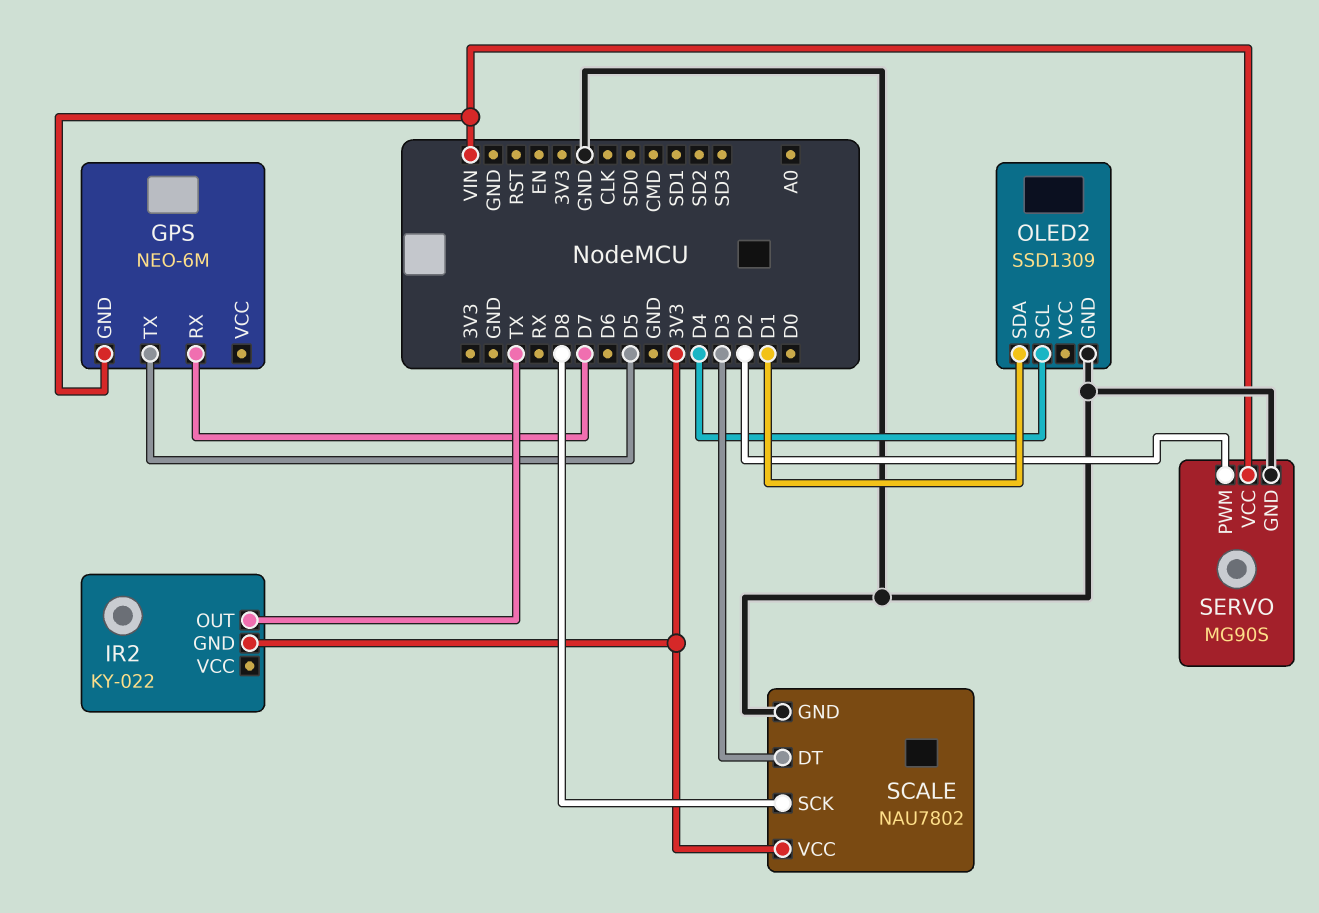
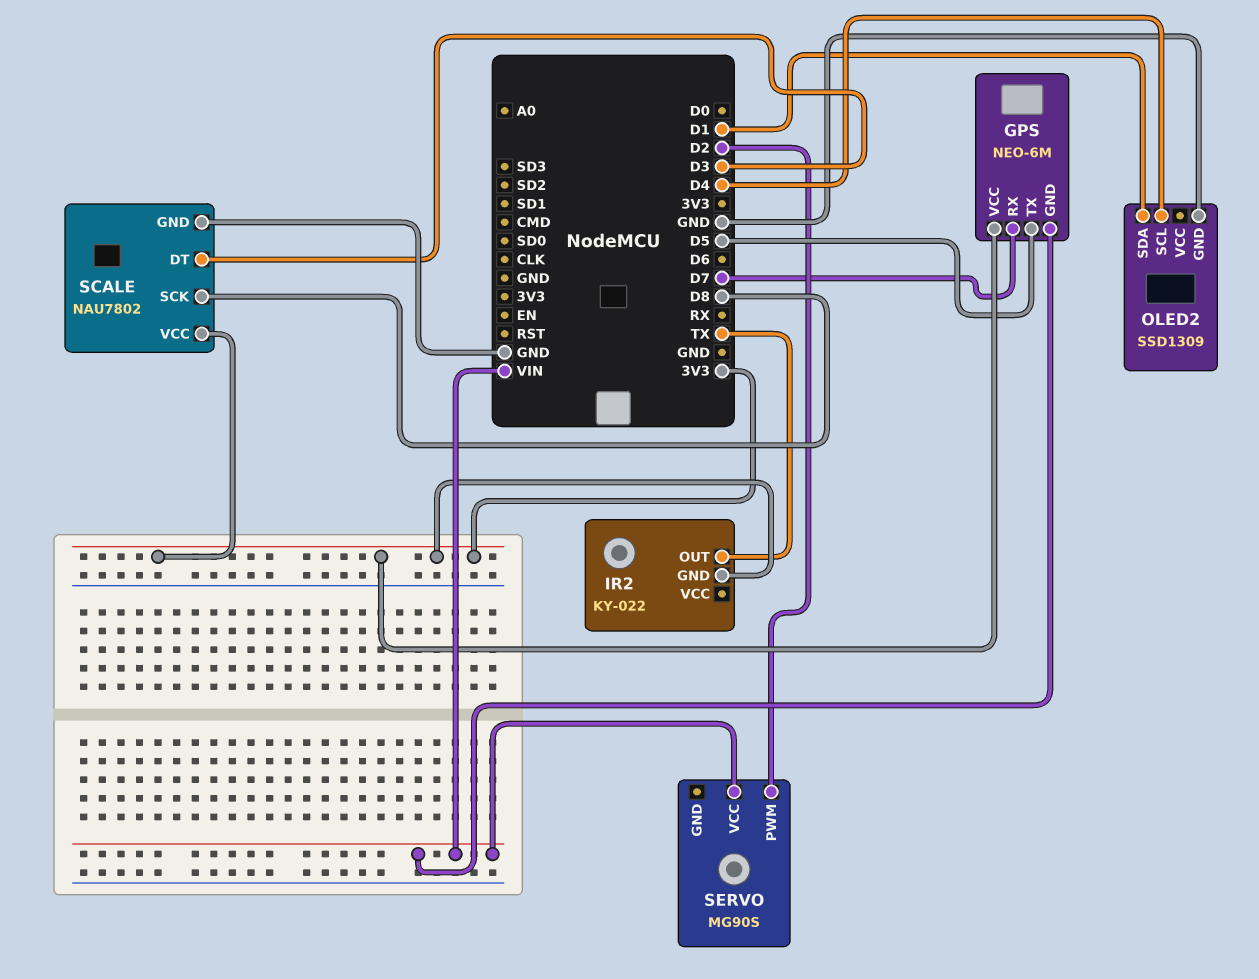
GPS pin VCC: none -> 3V3
SERVO pin GND: GND -> none

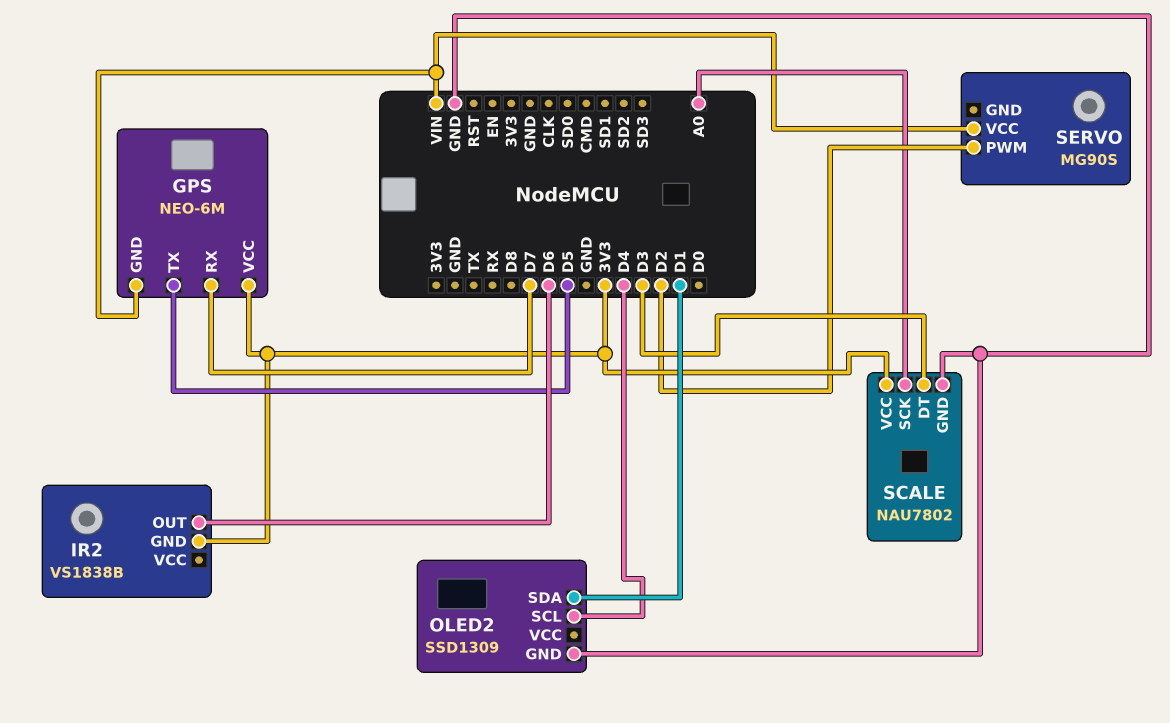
IR2: KY-022 -> VS1838B
IR2 pin OUT: TX -> D6
SCALE pin SCK: D8 -> A0

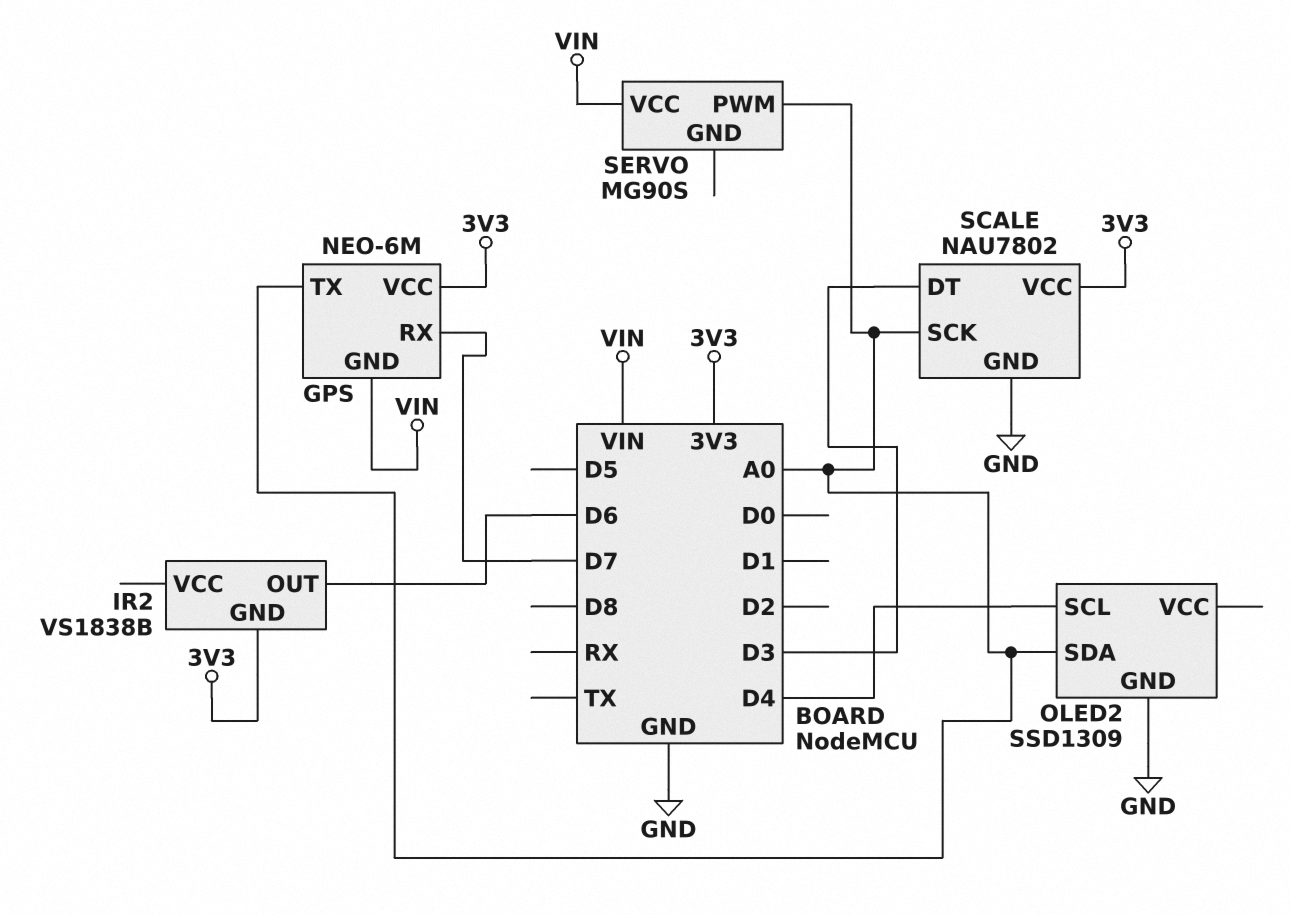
GPS pin TX: D5 -> A0
OLED2 pin SDA: D1 -> A0
SERVO pin PWM: D2 -> A0

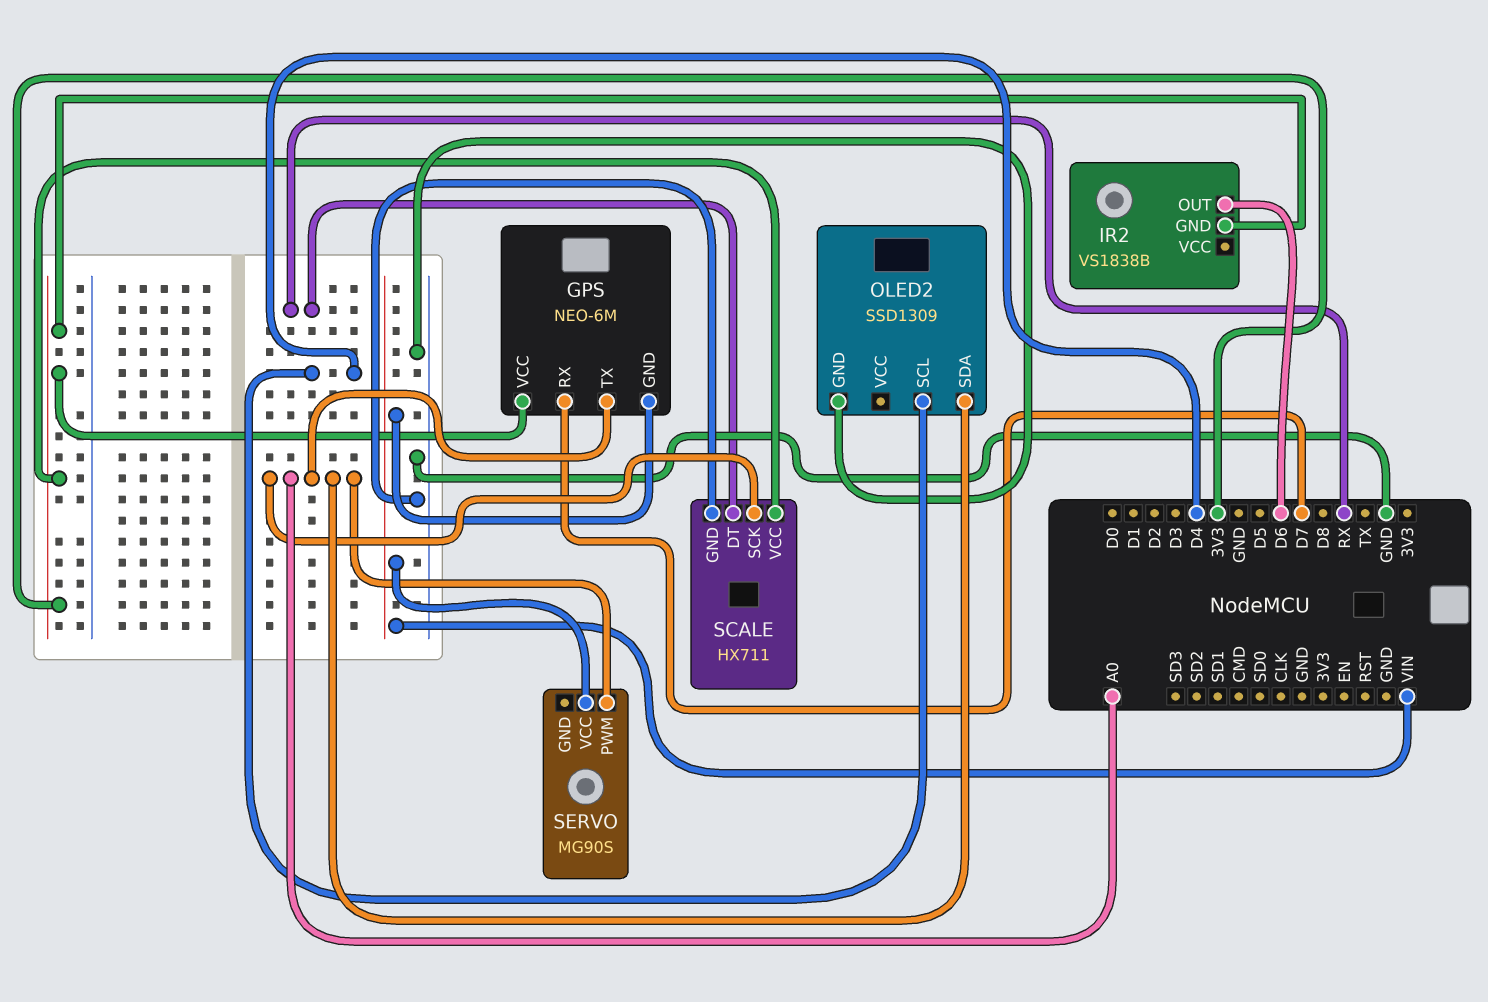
SCALE: NAU7802 -> HX711
SCALE pin DT: D3 -> RX

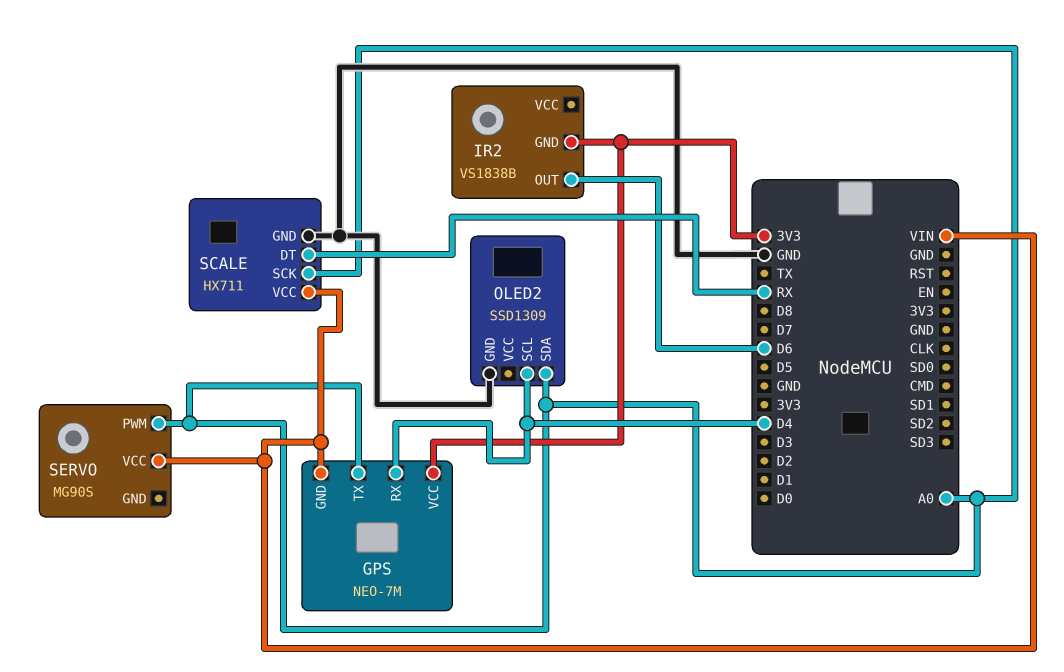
GPS: NEO-6M -> NEO-7M
GPS pin RX: D7 -> D4
SCALE pin VCC: 3V3 -> VIN

